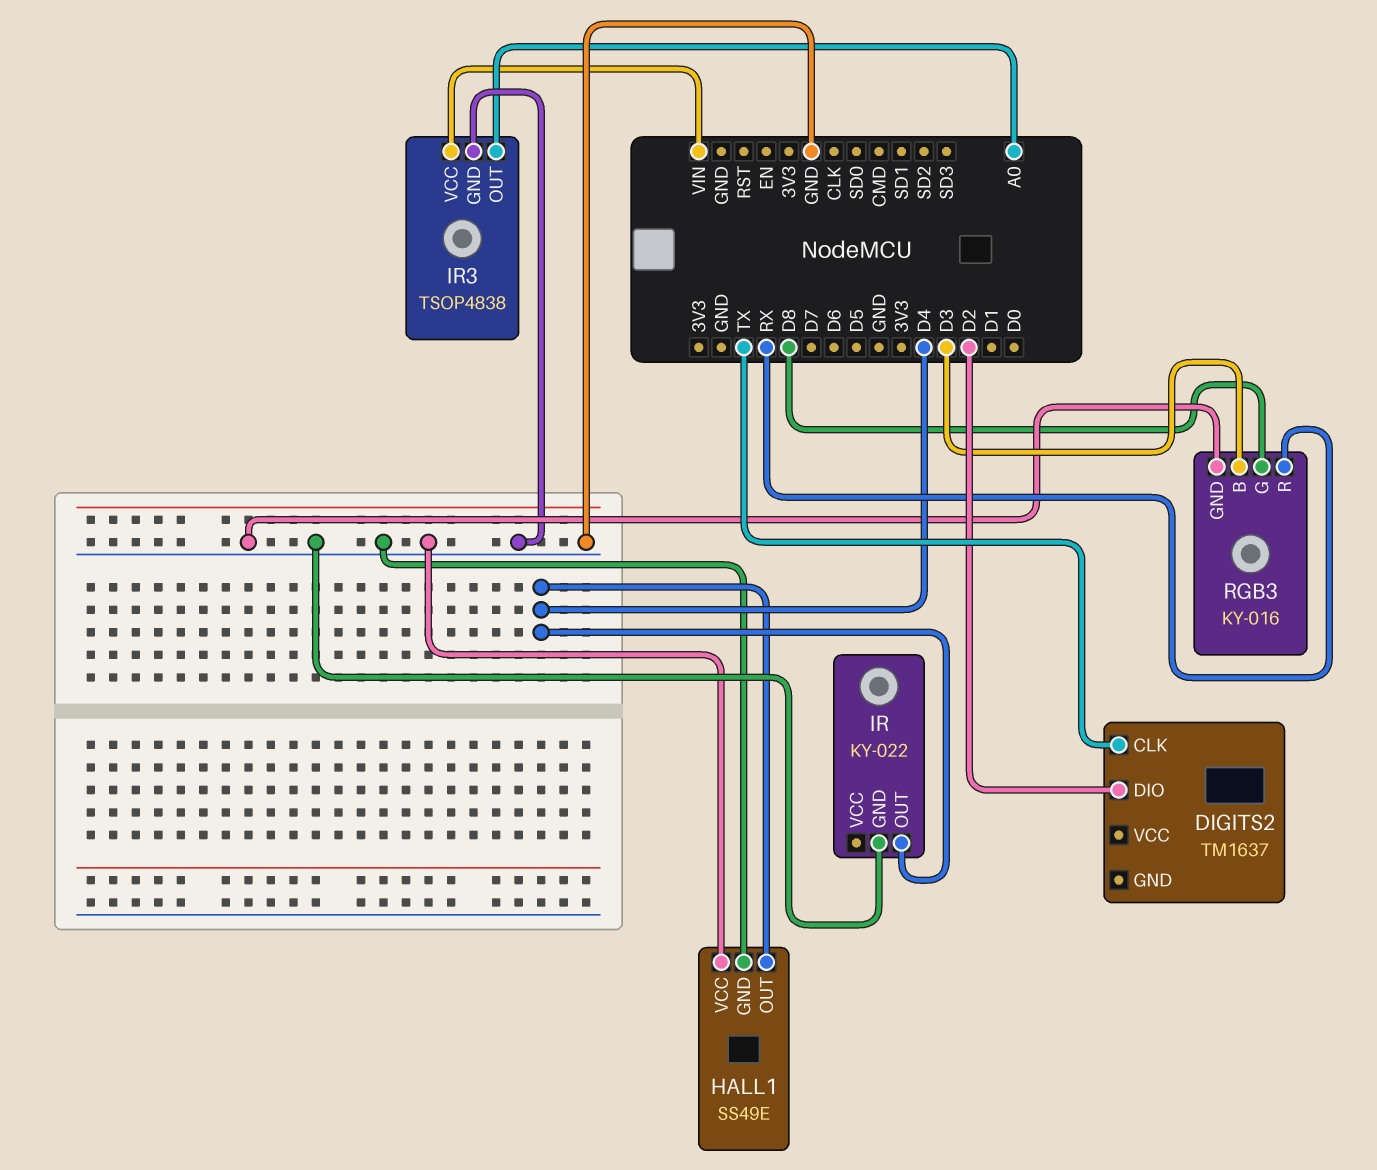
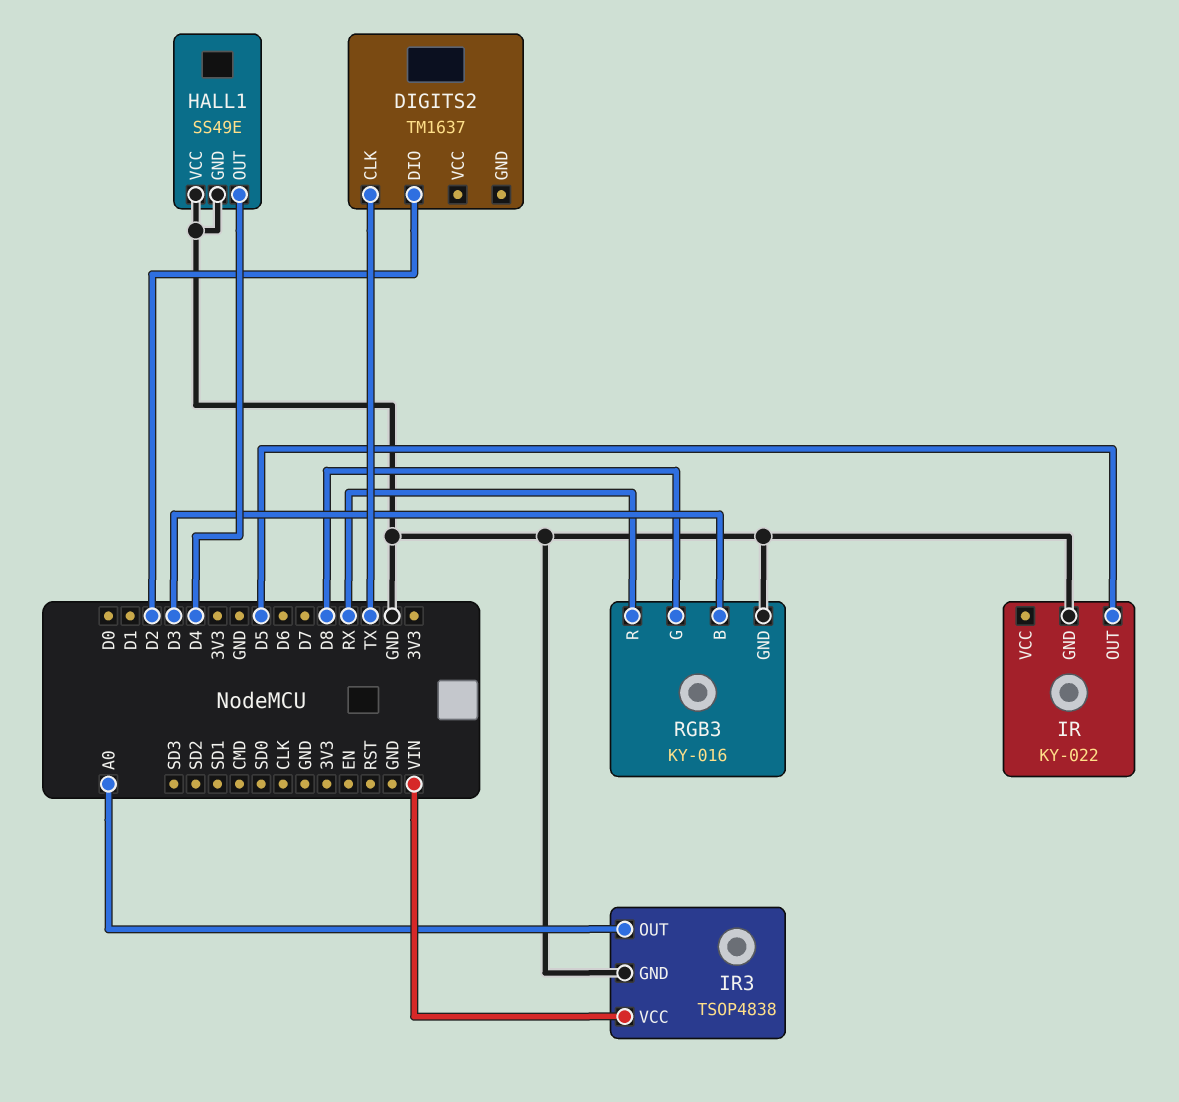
IR pin OUT: D4 -> D5

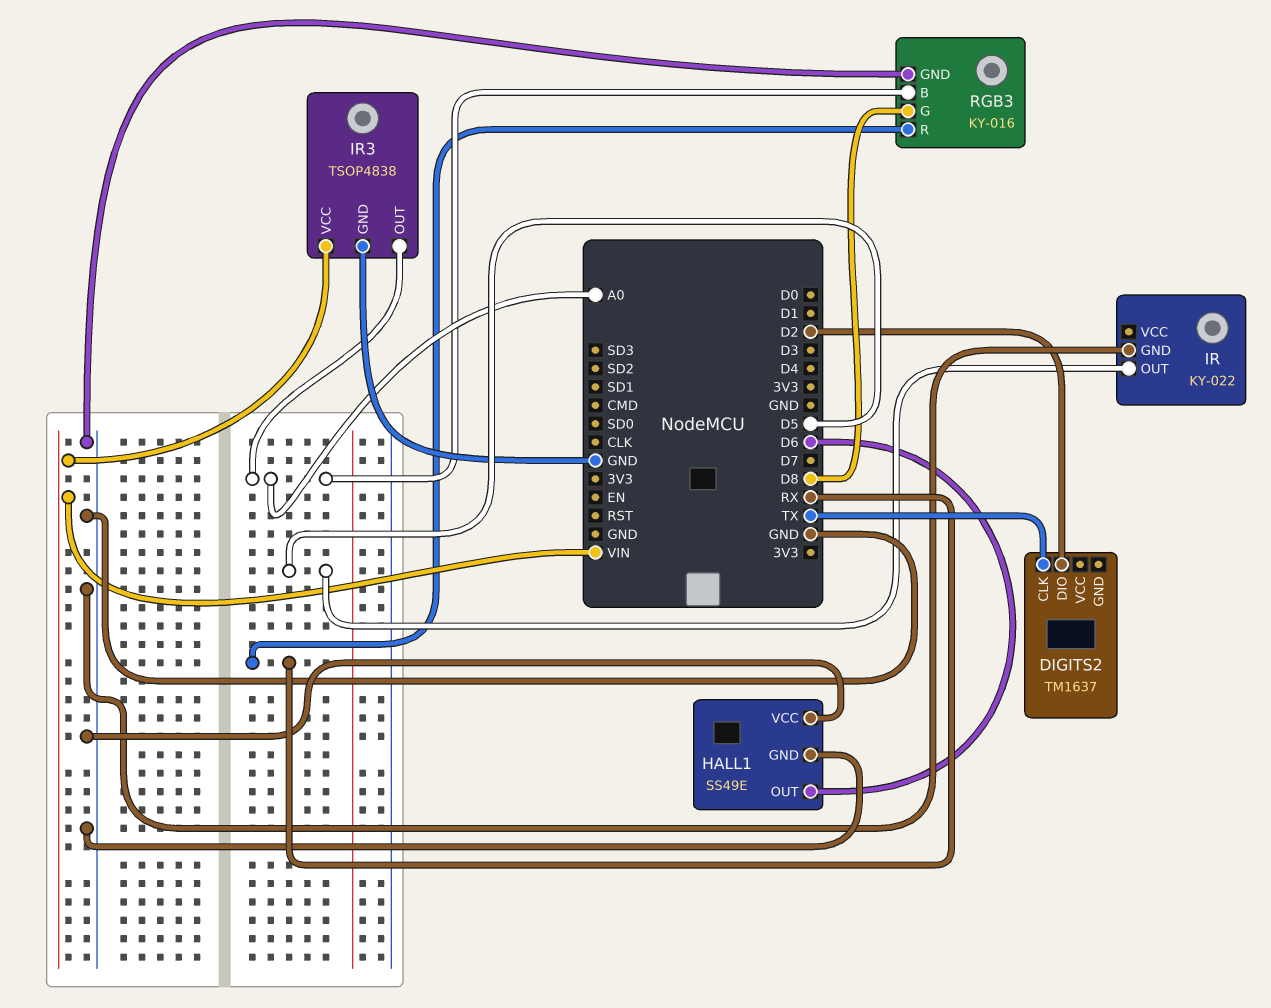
HALL1 pin OUT: D4 -> D6
RGB3 pin B: D3 -> A0

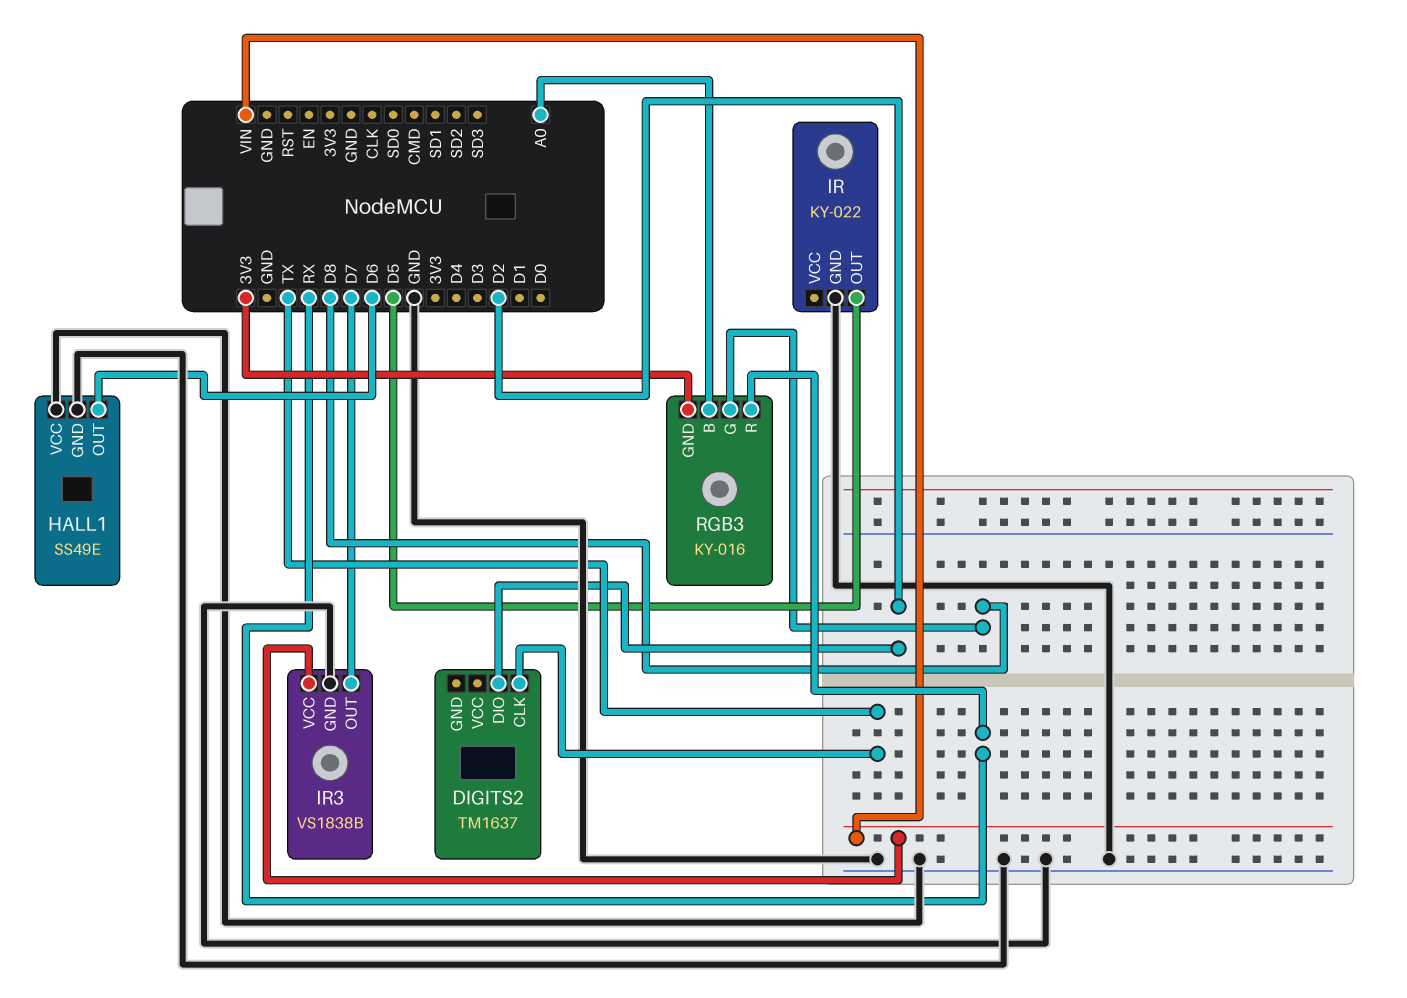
IR3: TSOP4838 -> VS1838B
IR3 pin OUT: A0 -> D7
RGB3 pin GND: GND -> 3V3

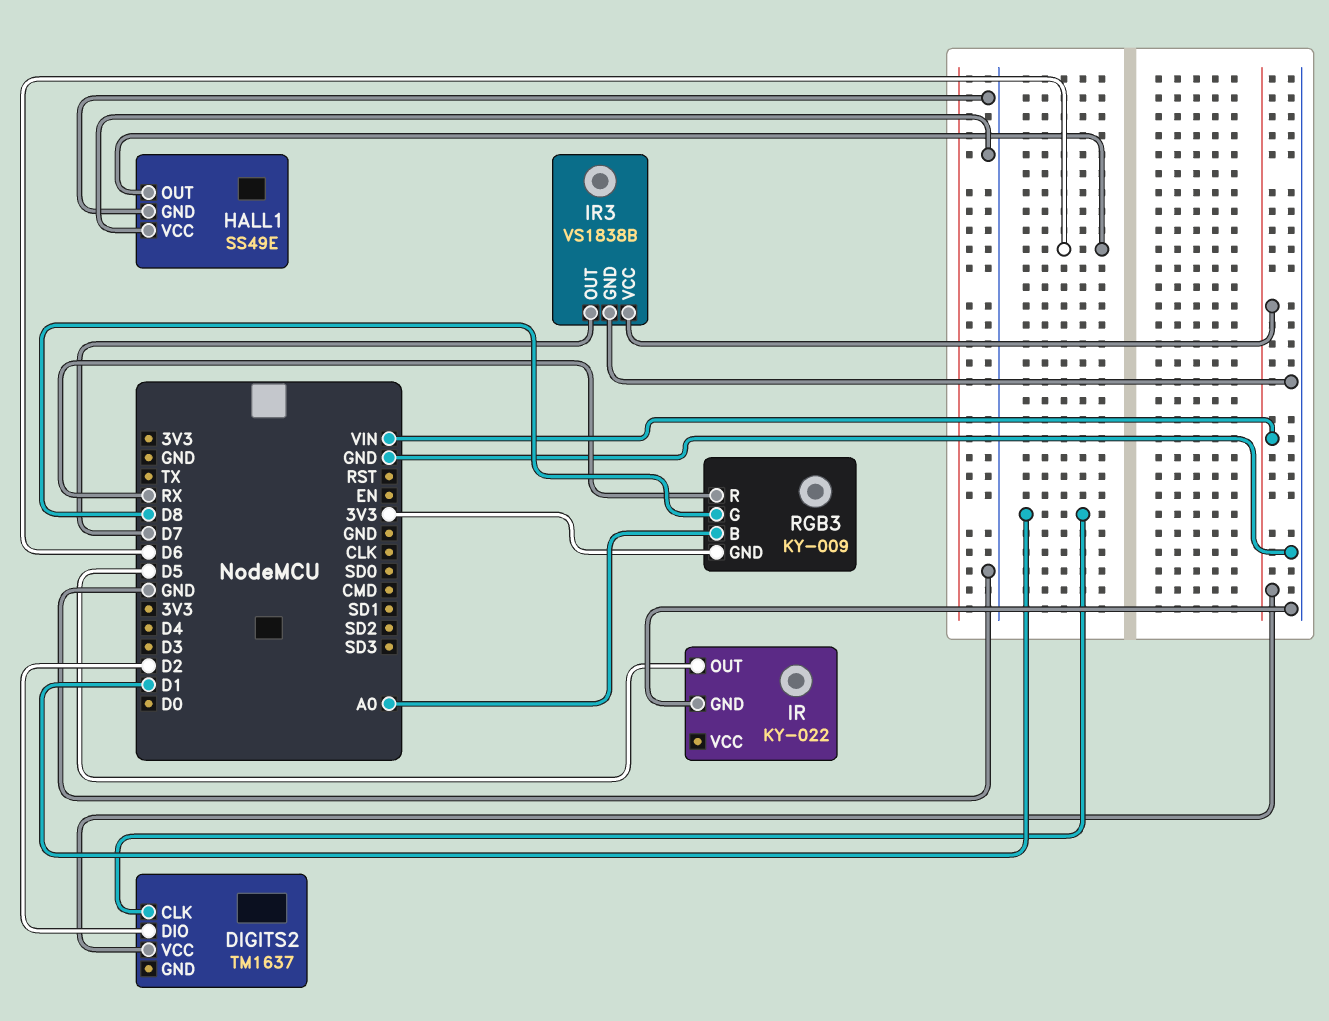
DIGITS2 pin CLK: TX -> D1
DIGITS2 pin VCC: none -> VIN
RGB3: KY-016 -> KY-009

